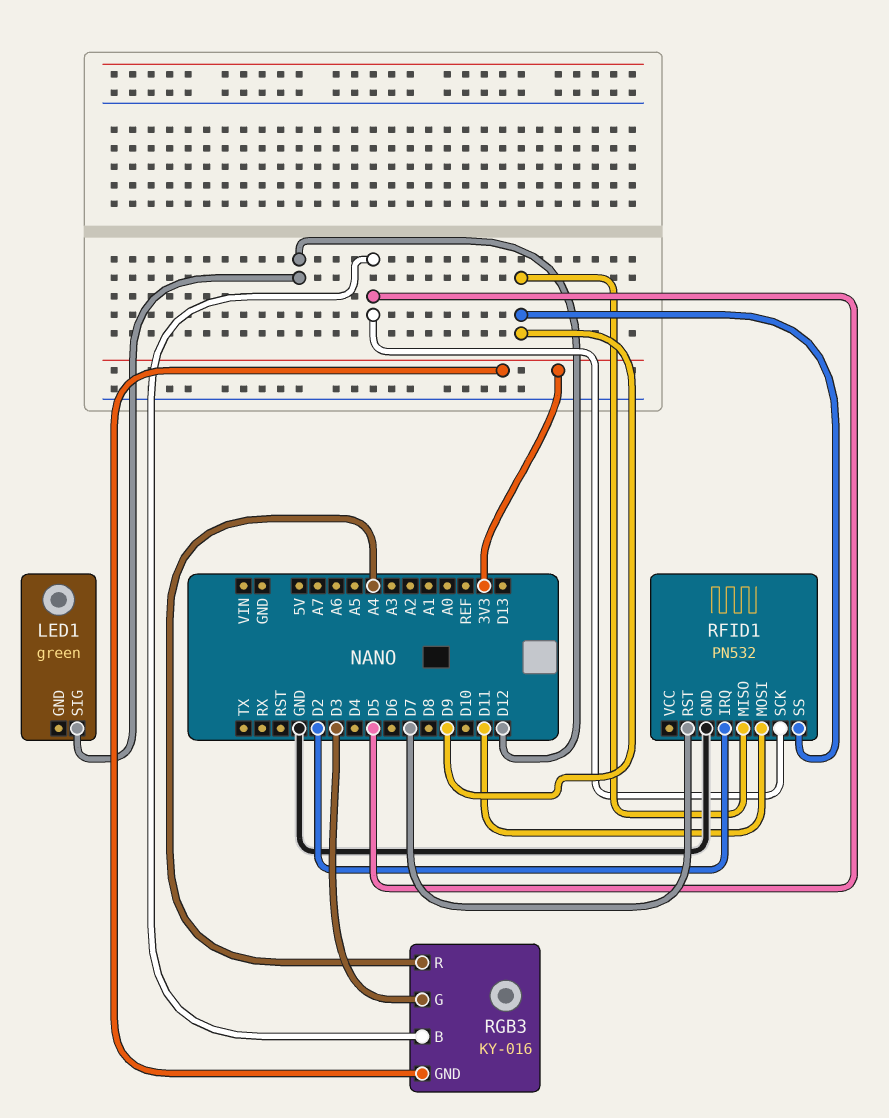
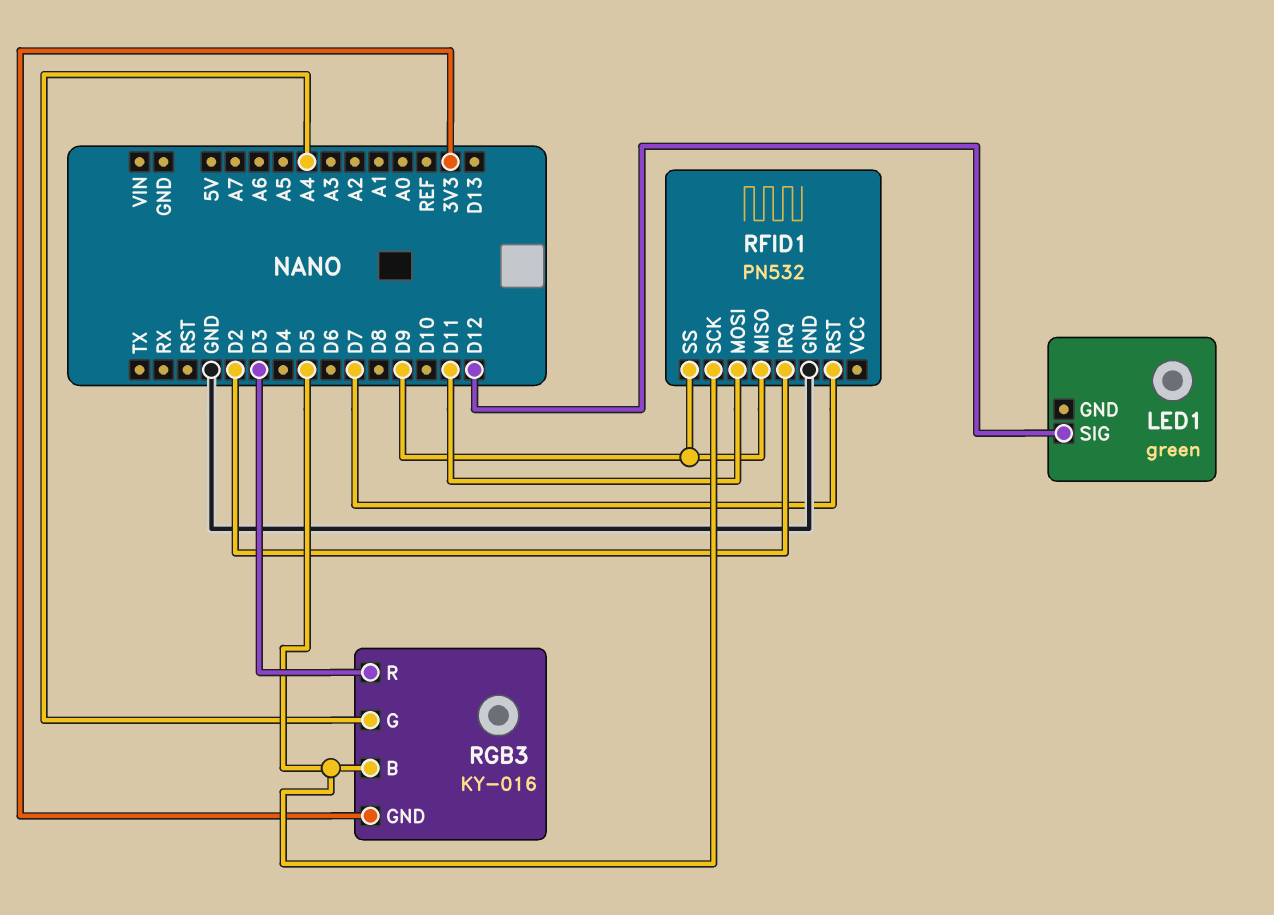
RGB3 pin G: D3 -> A4
RGB3 pin R: A4 -> D3

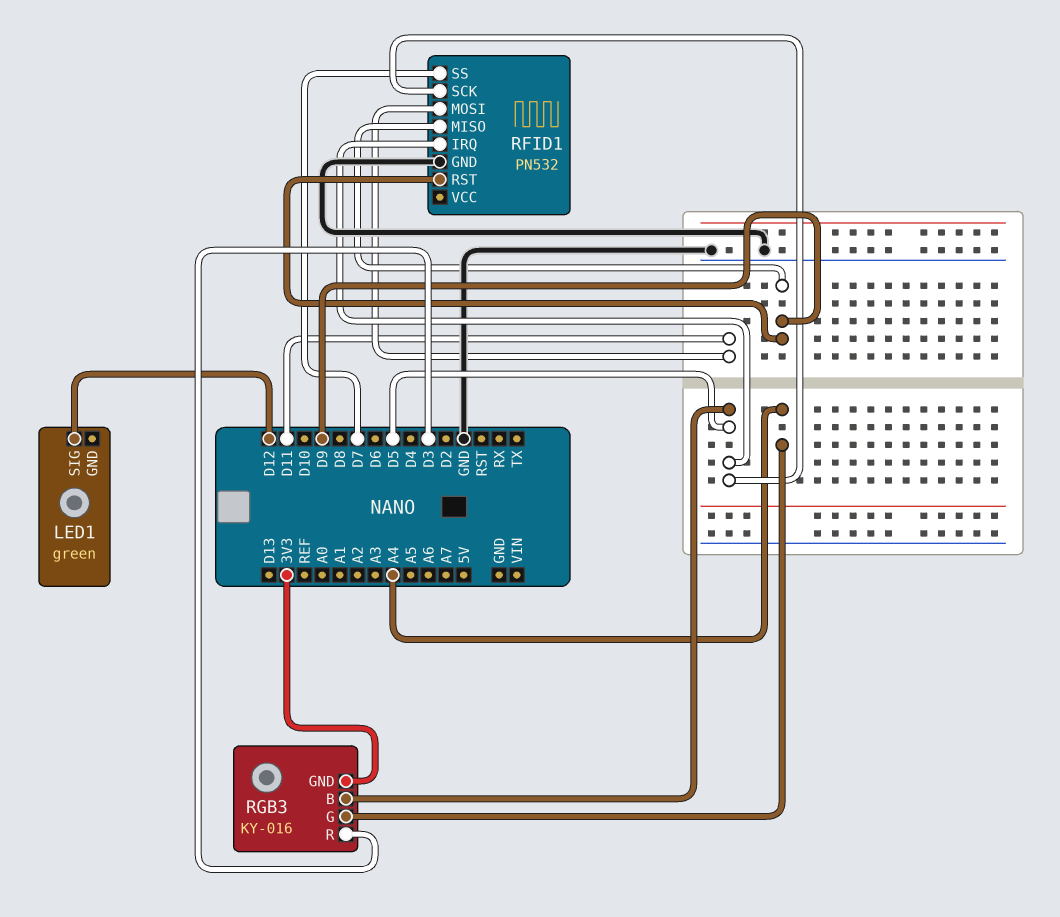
RFID1 pin IRQ: D2 -> D5
RFID1 pin RST: D7 -> D9
RFID1 pin SS: D9 -> D7

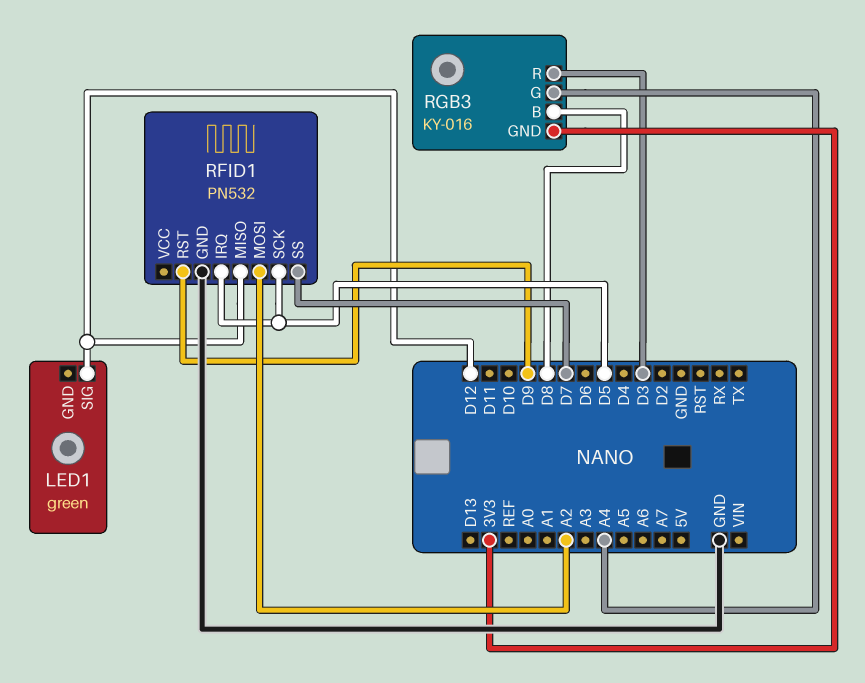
RFID1 pin MISO: D9 -> D12
RFID1 pin MOSI: D11 -> A2
RGB3 pin B: D5 -> D8

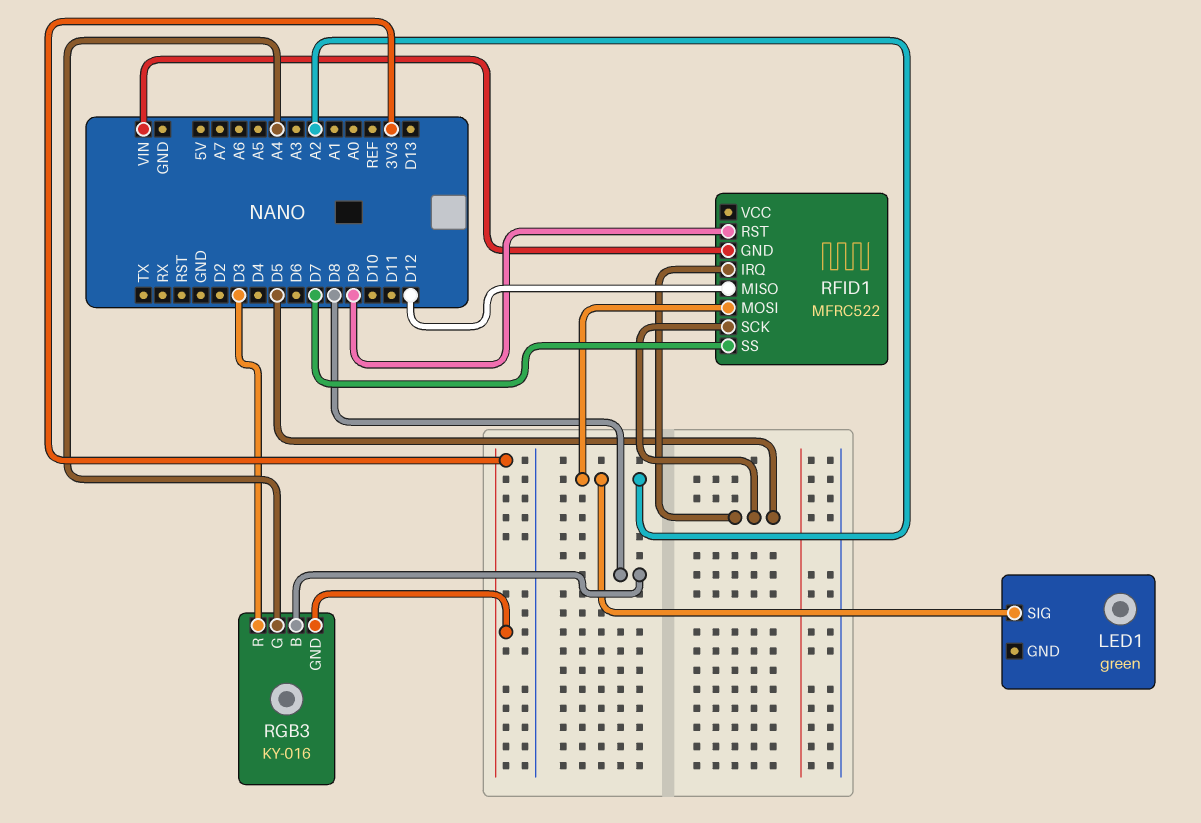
LED1 pin SIG: D12 -> A2
RFID1: PN532 -> MFRC522
RFID1 pin GND: GND -> VIN

